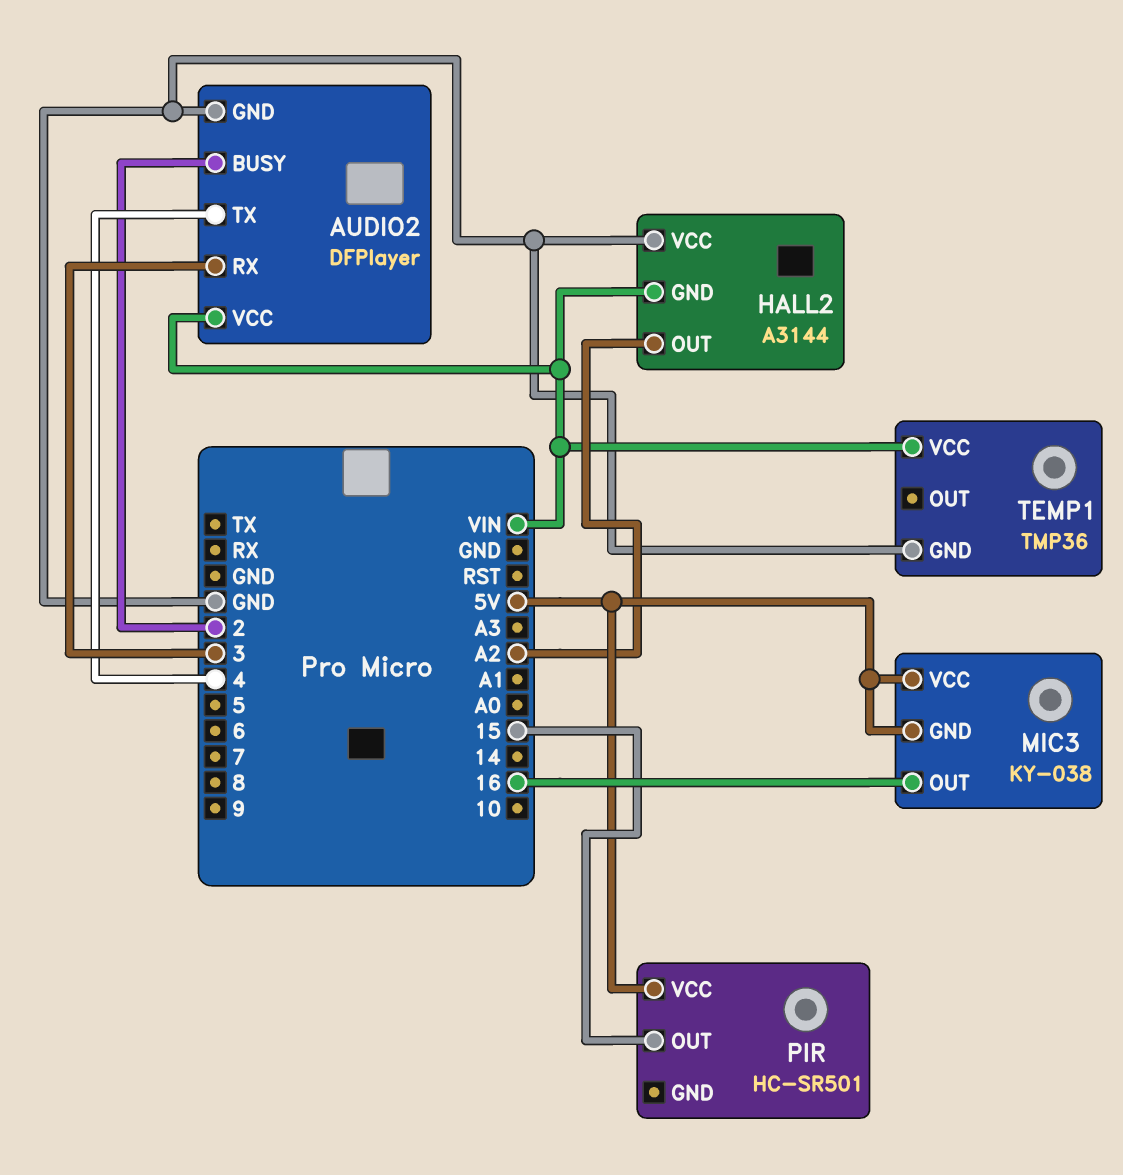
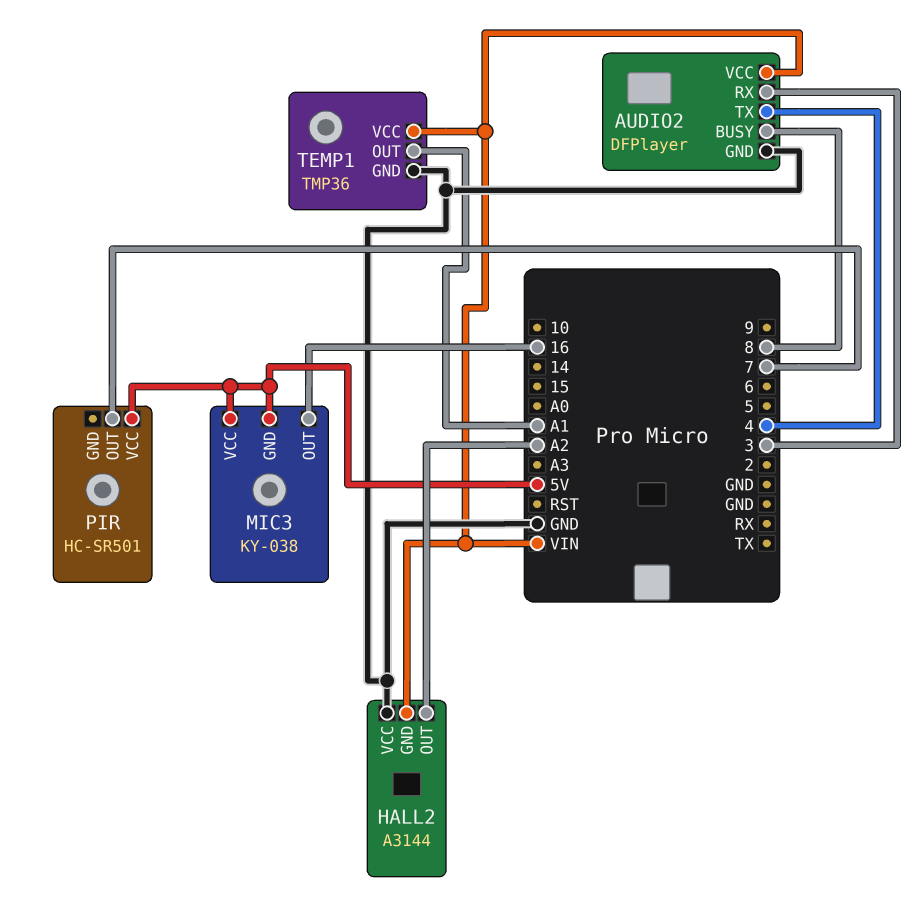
AUDIO2 pin BUSY: 2 -> 8
PIR pin OUT: 15 -> 7
TEMP1 pin OUT: none -> A1

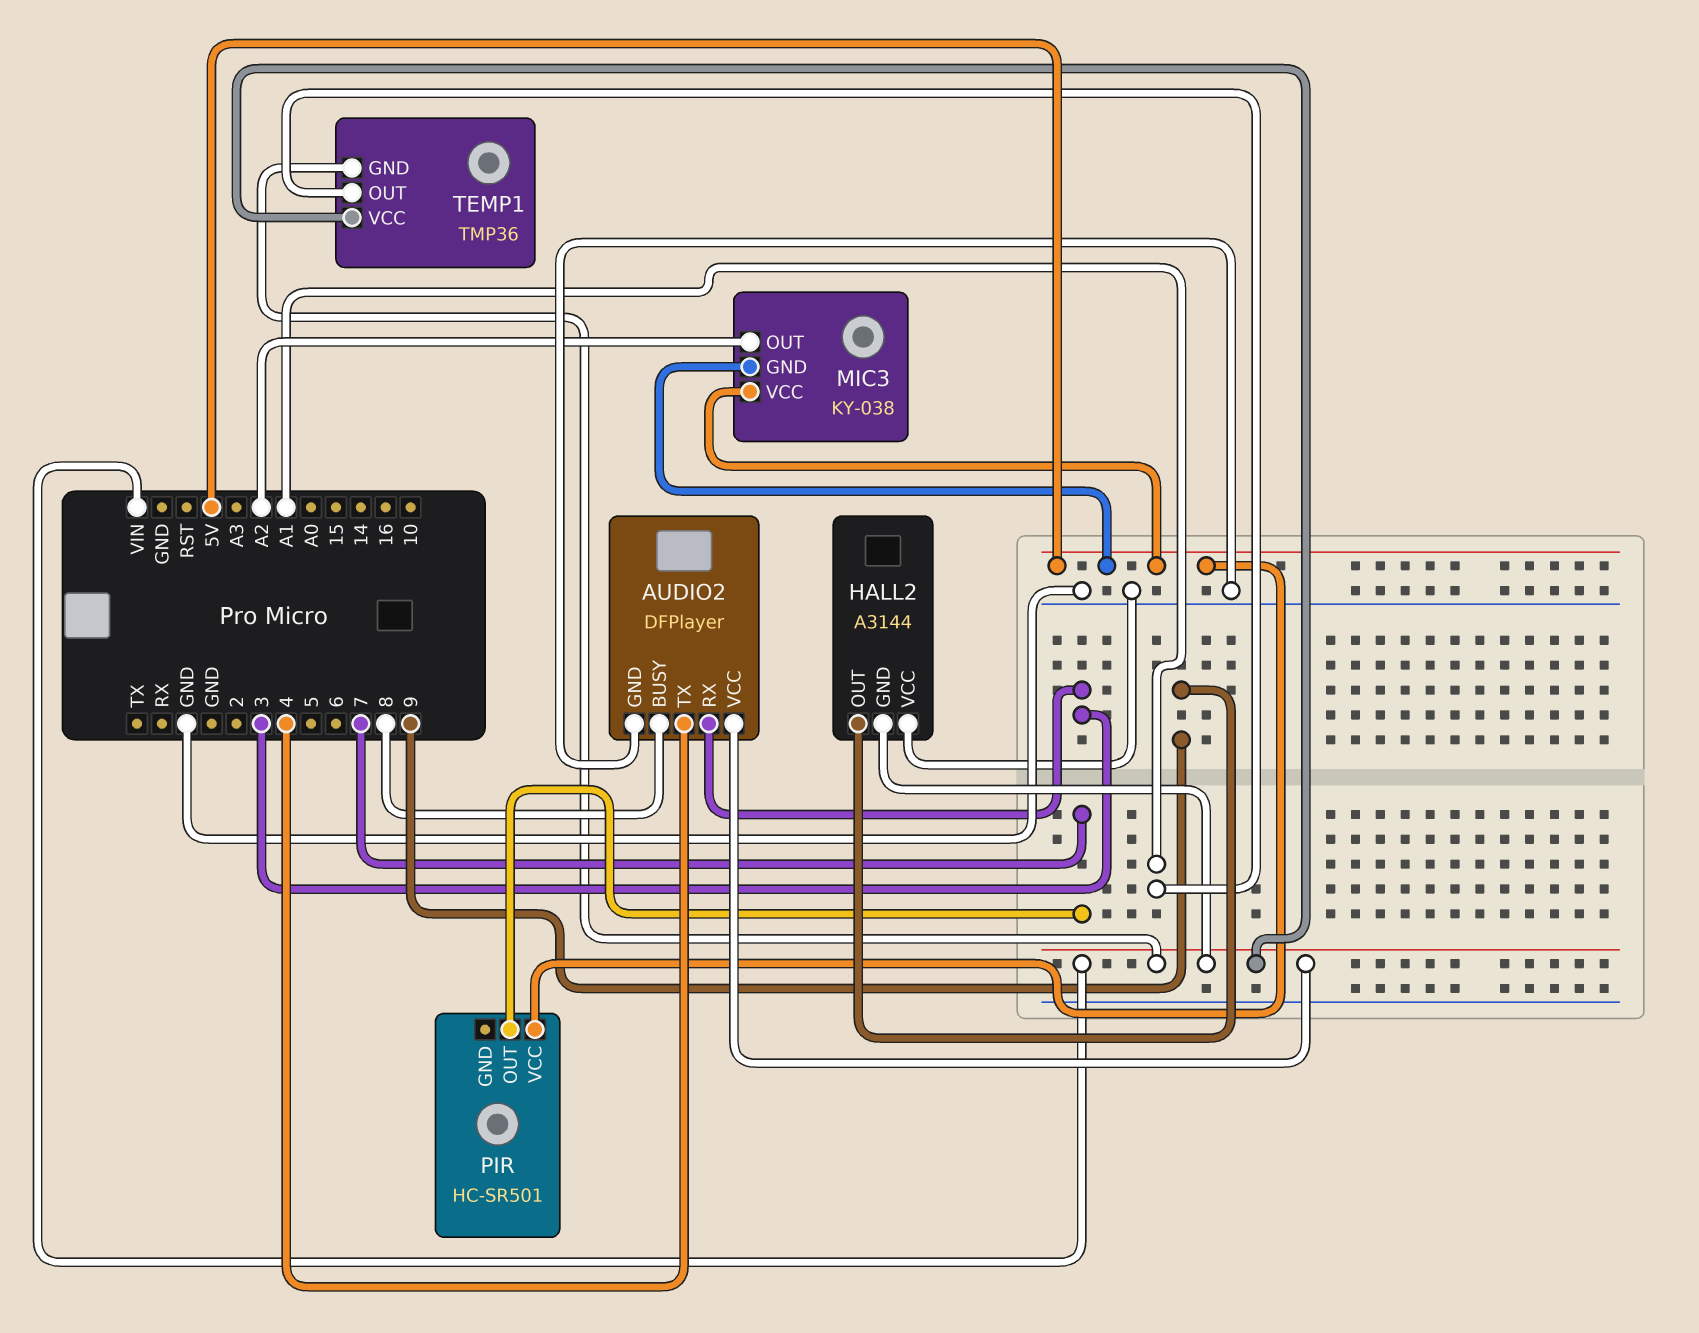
HALL2 pin OUT: A2 -> 9
MIC3 pin OUT: 16 -> A2
TEMP1 pin GND: GND -> VIN

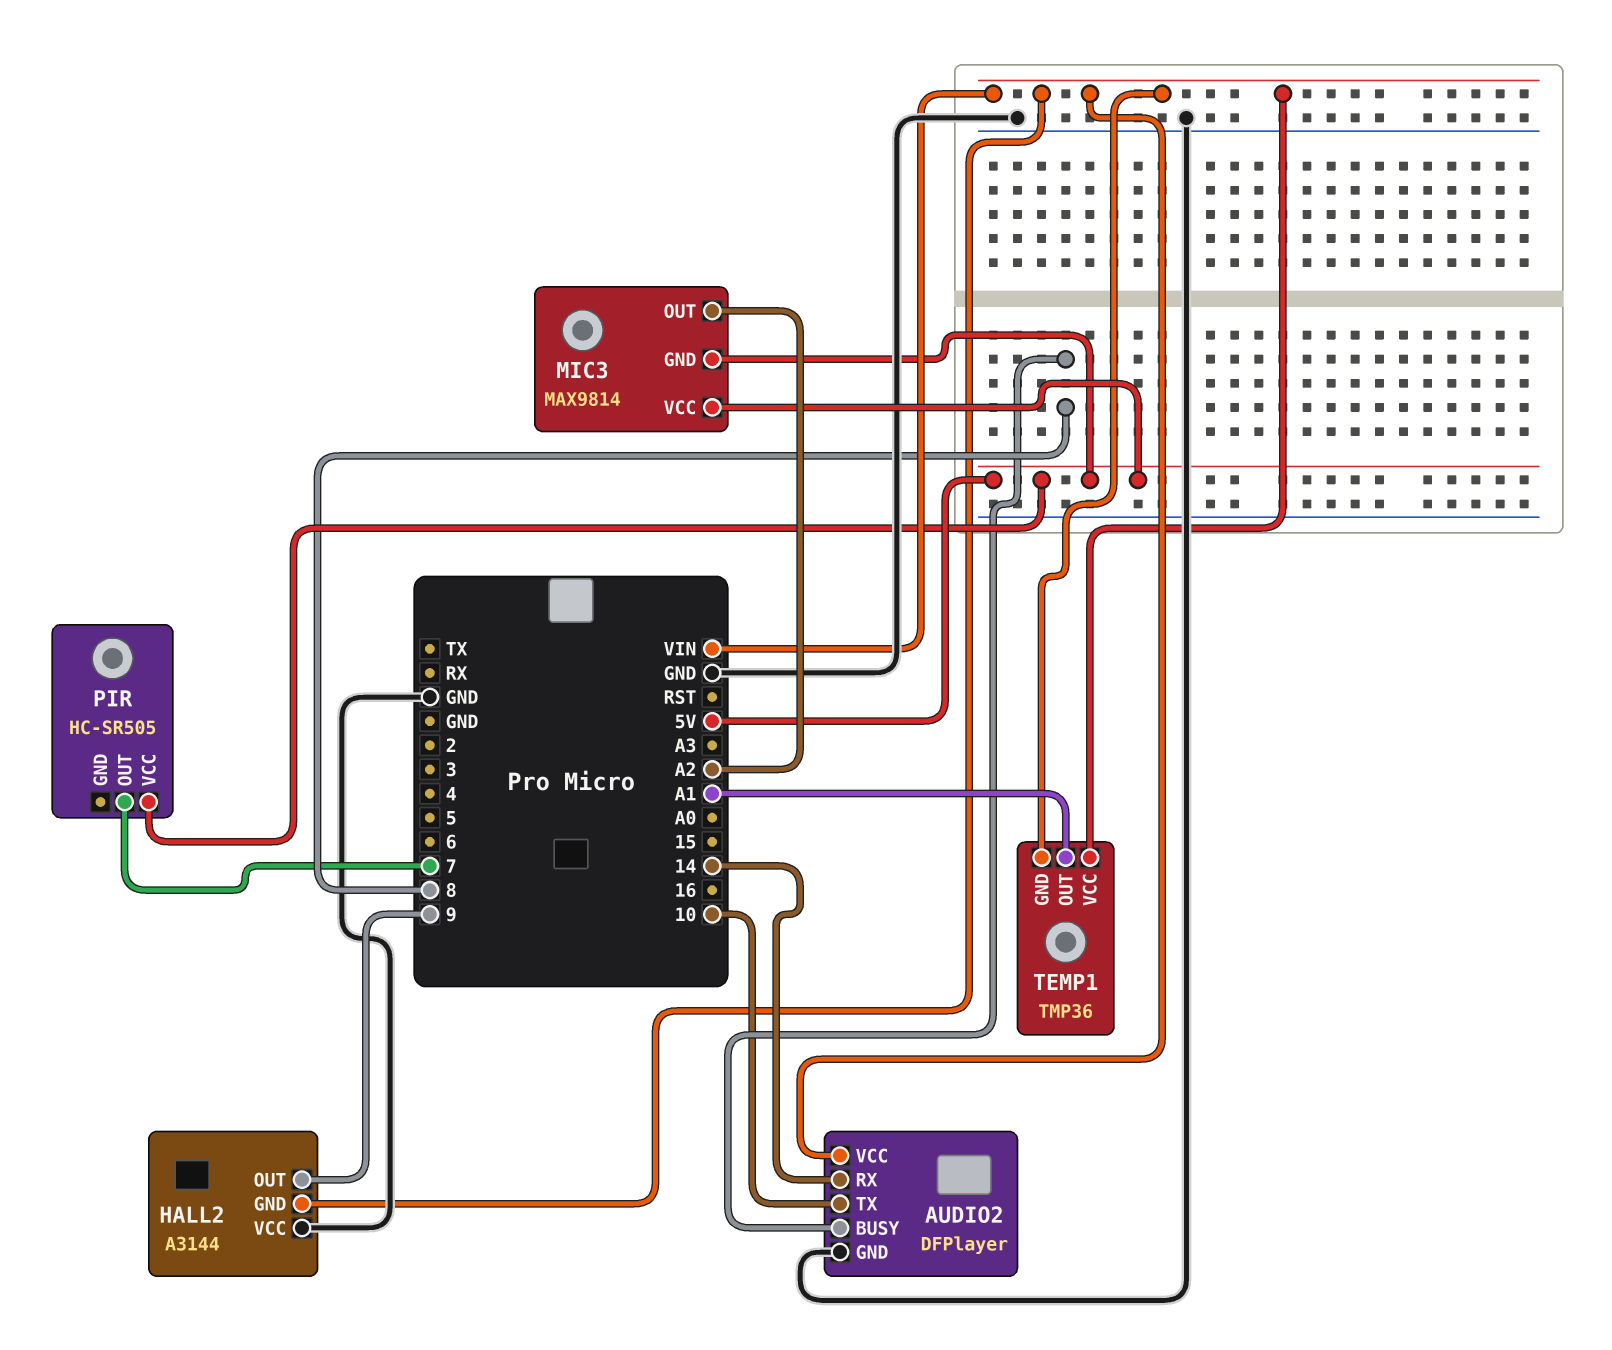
AUDIO2 pin RX: 3 -> 14
AUDIO2 pin TX: 4 -> 10
MIC3: KY-038 -> MAX9814
PIR: HC-SR501 -> HC-SR505

